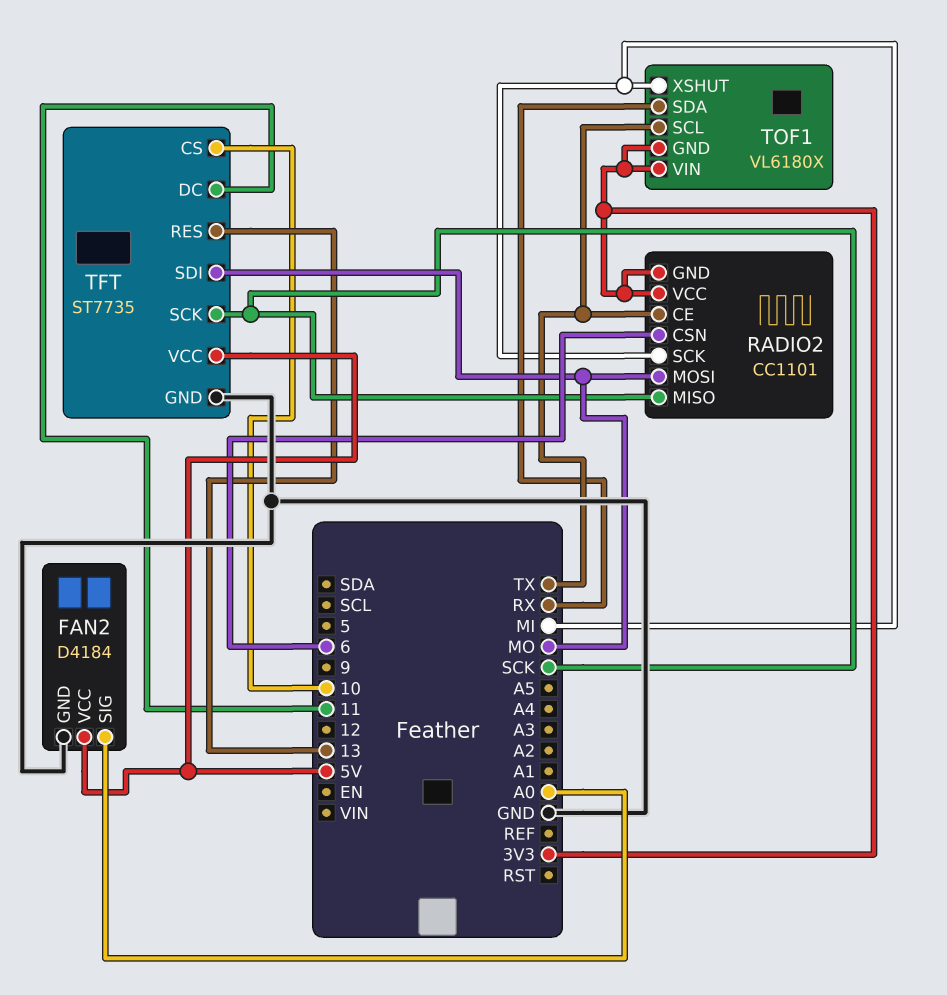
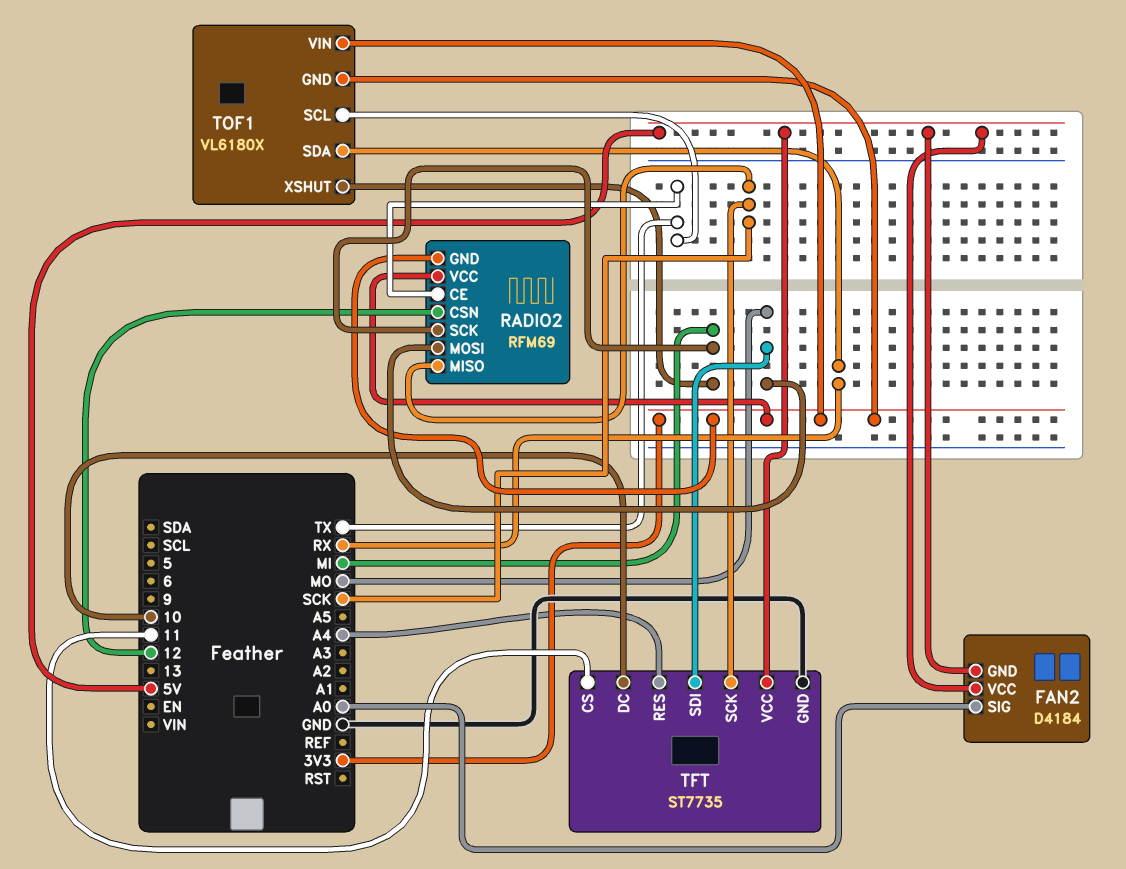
FAN2 pin GND: GND -> 5V
RADIO2: CC1101 -> RFM69
RADIO2 pin CSN: 6 -> 12
TFT pin CS: 10 -> 11
TFT pin DC: 11 -> 10
TFT pin RES: 13 -> A4

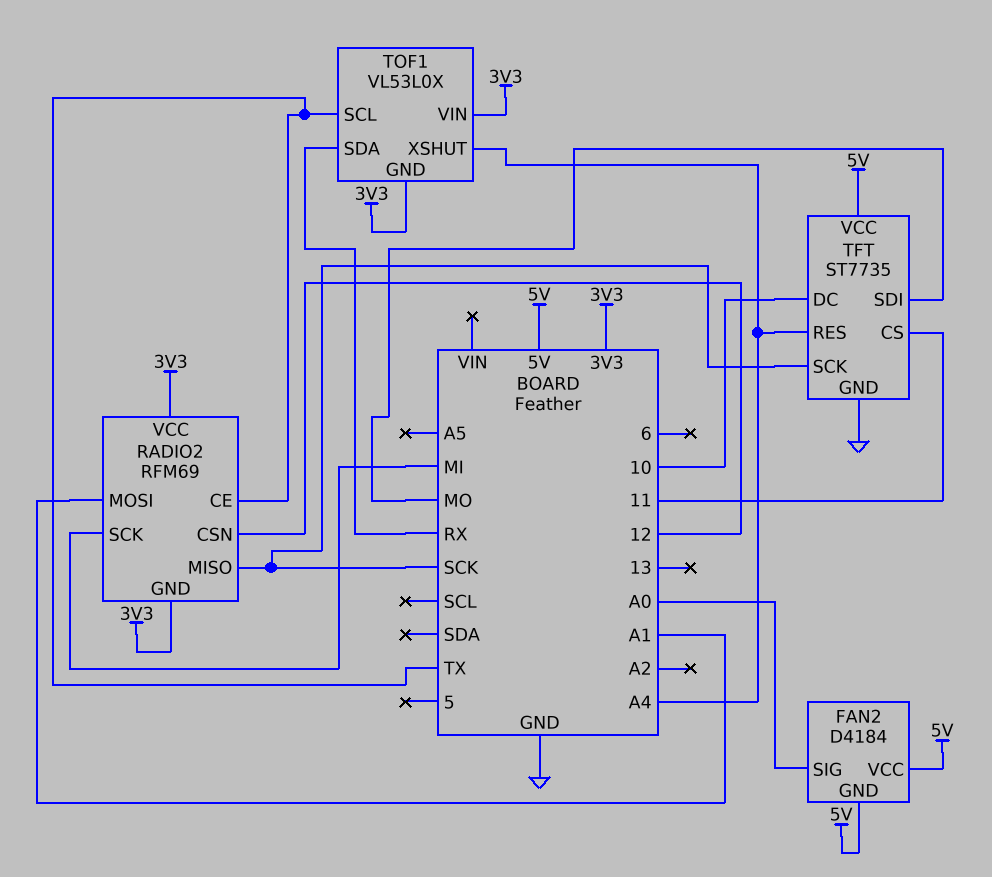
RADIO2 pin MOSI: MO -> A1
TOF1: VL6180X -> VL53L0X
TOF1 pin XSHUT: MI -> A4

